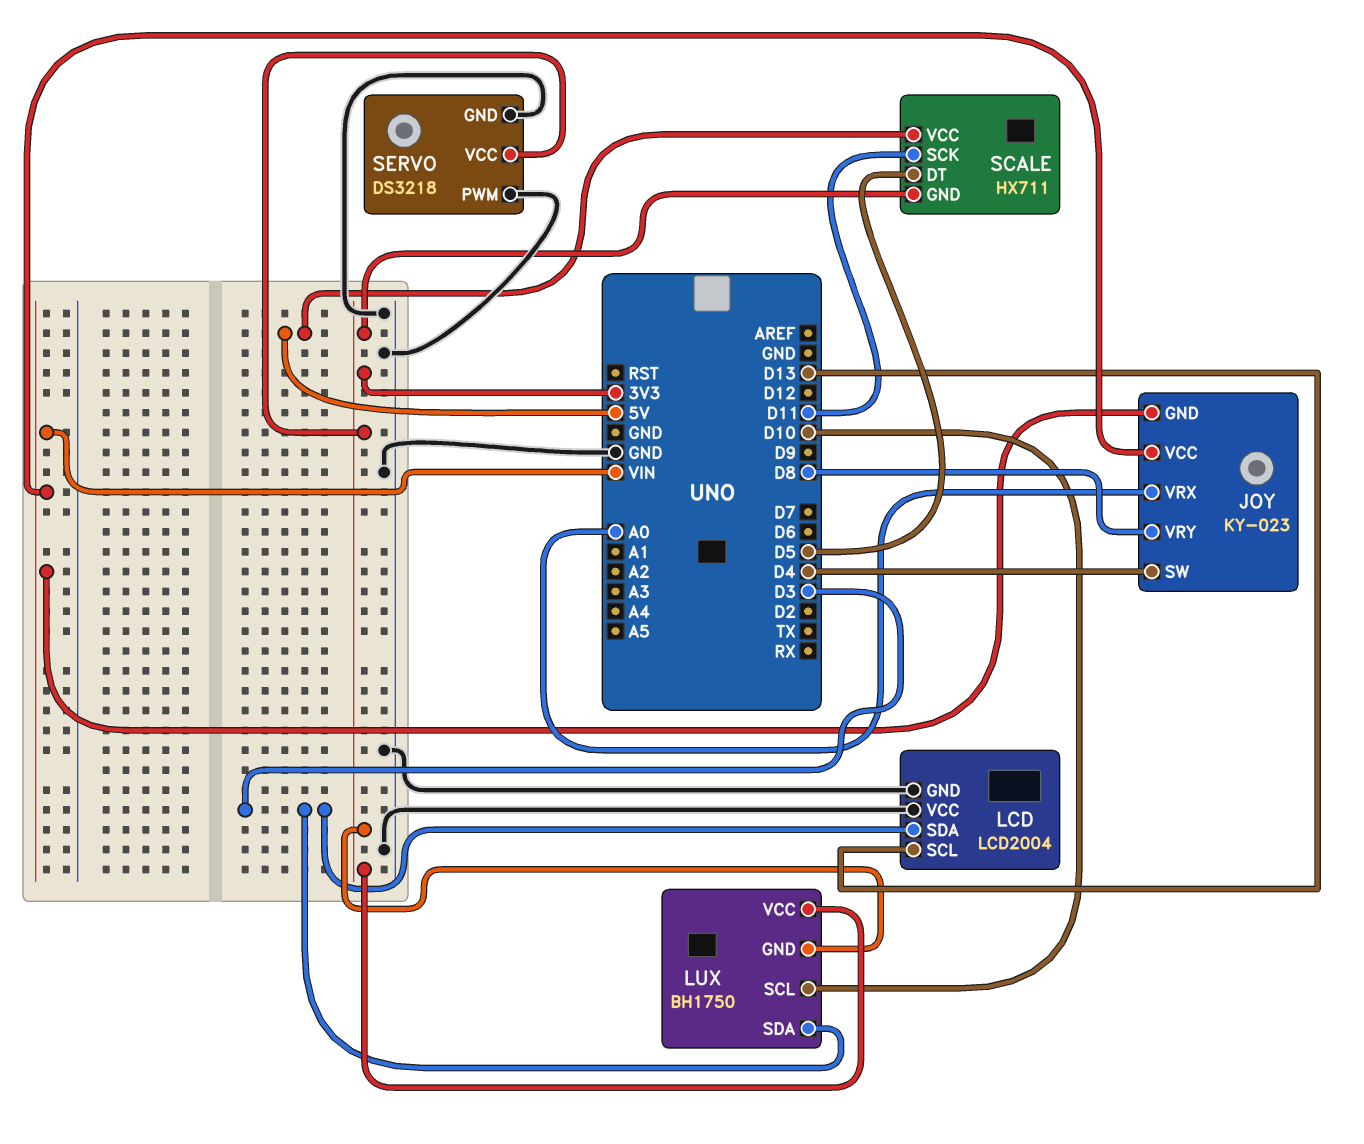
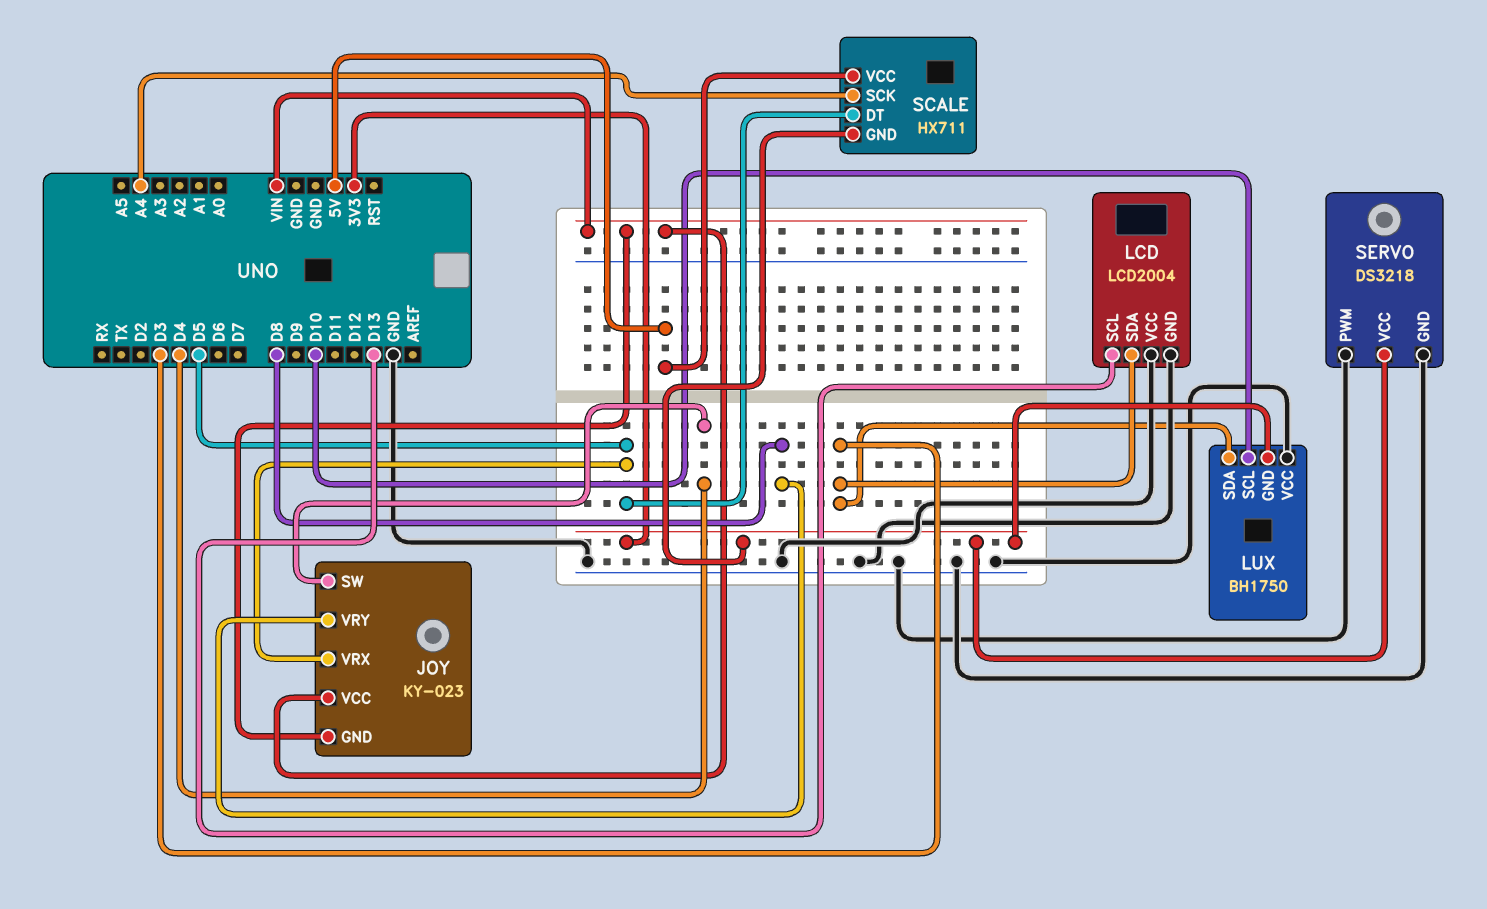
JOY pin VRX: A0 -> D5
LUX pin VCC: 3V3 -> GND
SCALE pin SCK: D11 -> A4

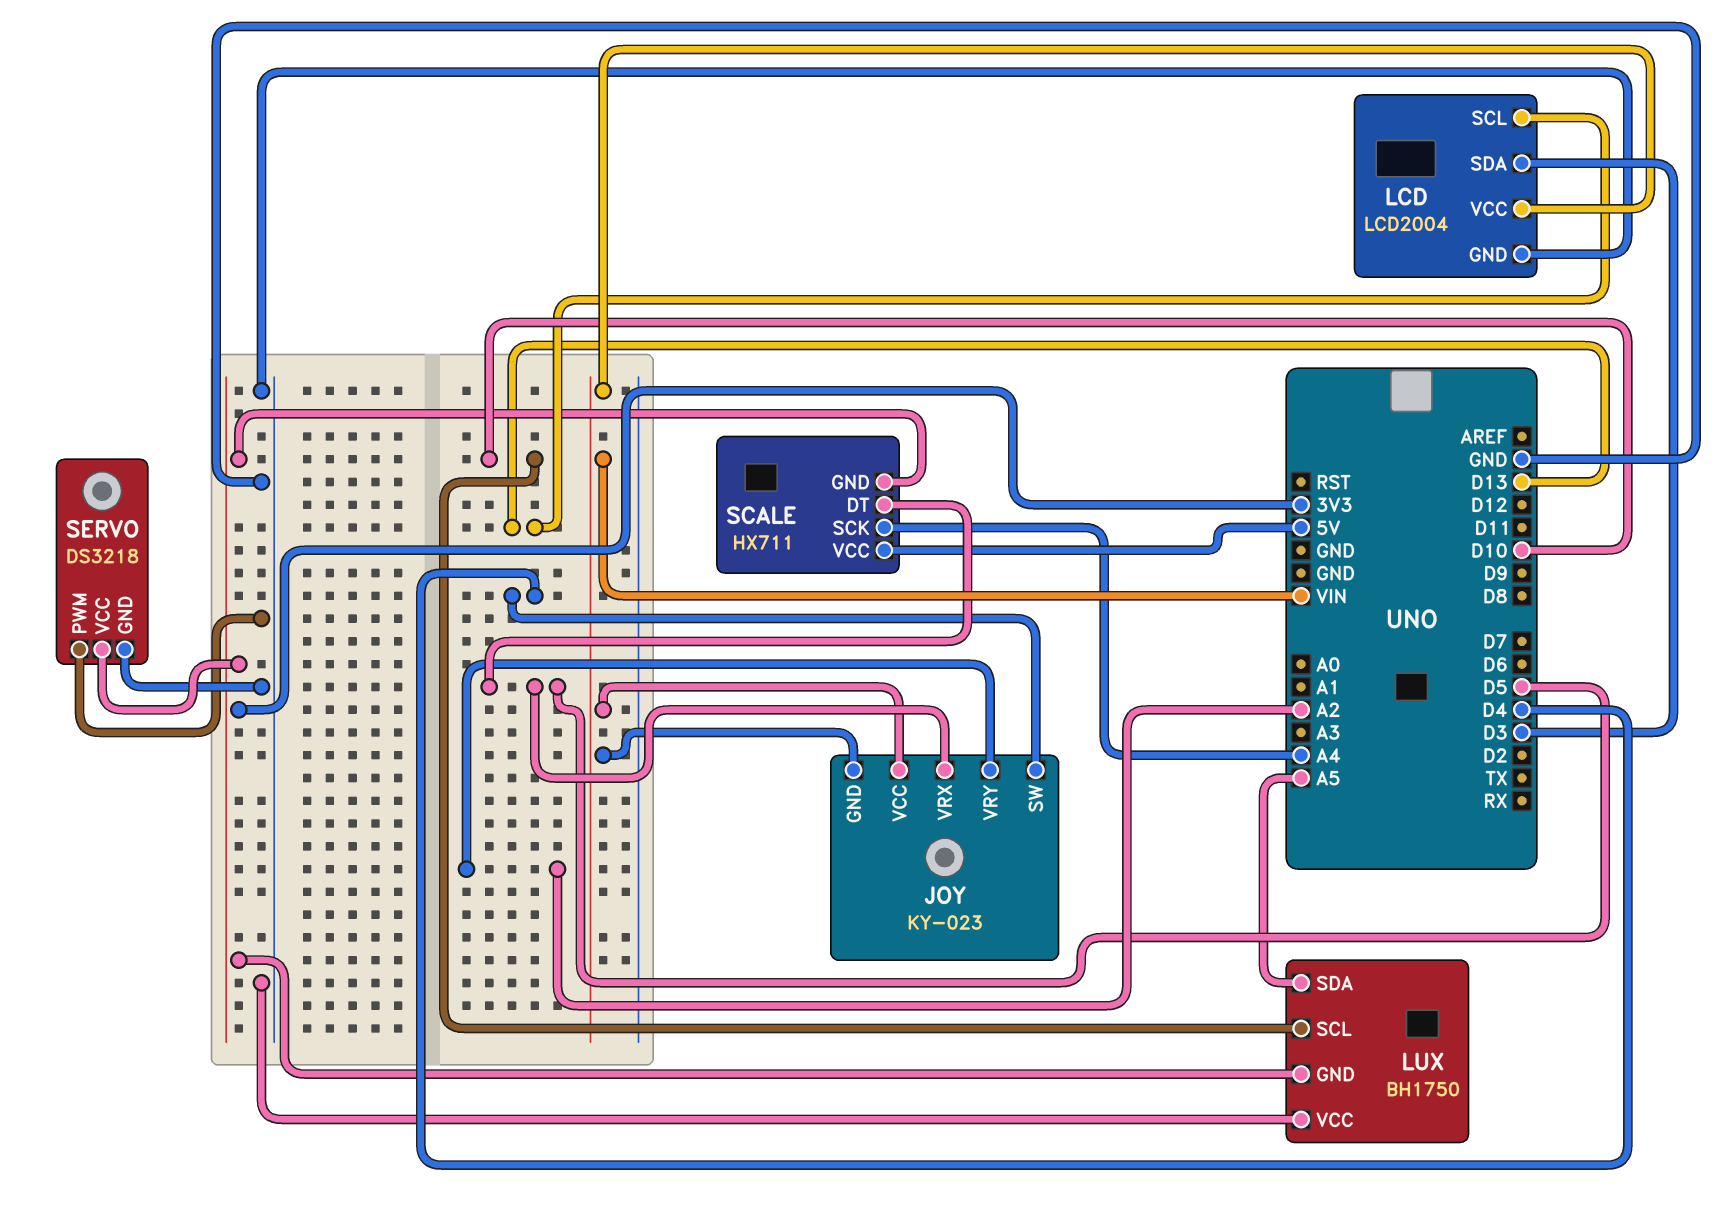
JOY pin VRY: D8 -> A2
LCD pin VCC: GND -> VIN
LUX pin SDA: D3 -> A5

